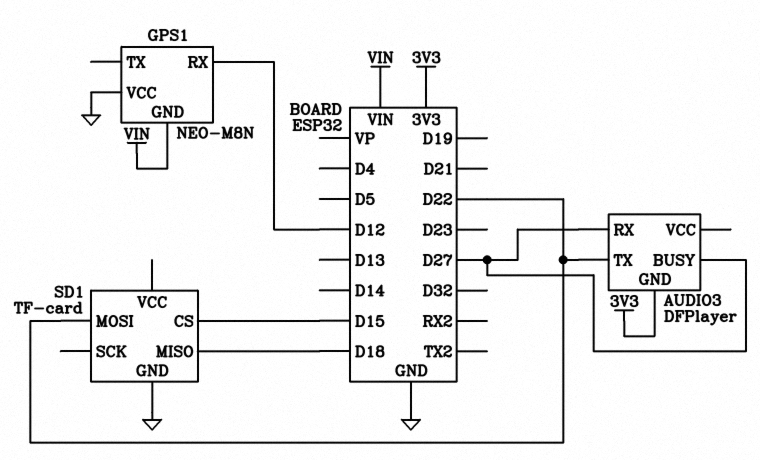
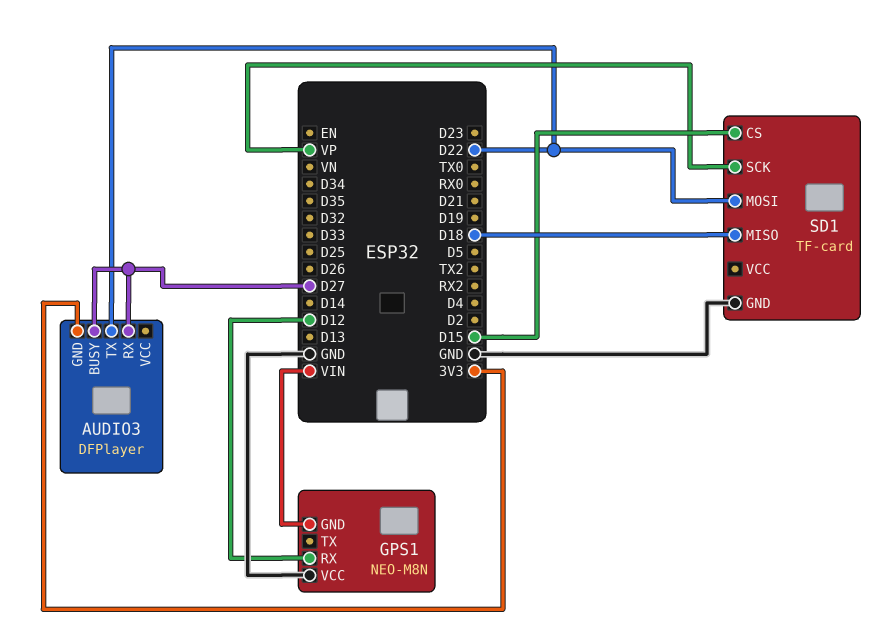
SD1 pin SCK: none -> VP

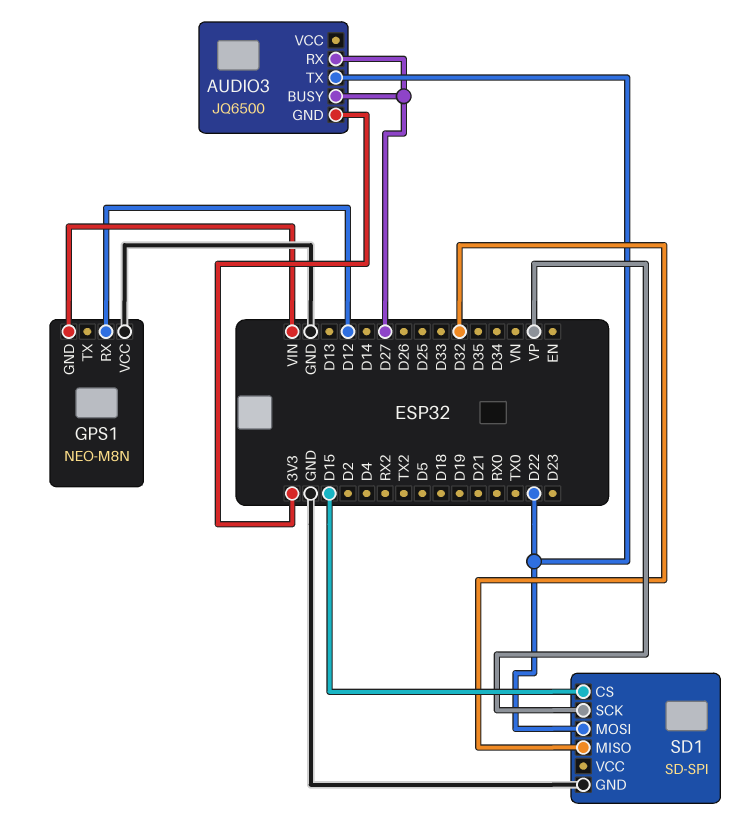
AUDIO3: DFPlayer -> JQ6500
SD1: TF-card -> SD-SPI
SD1 pin MISO: D18 -> D32

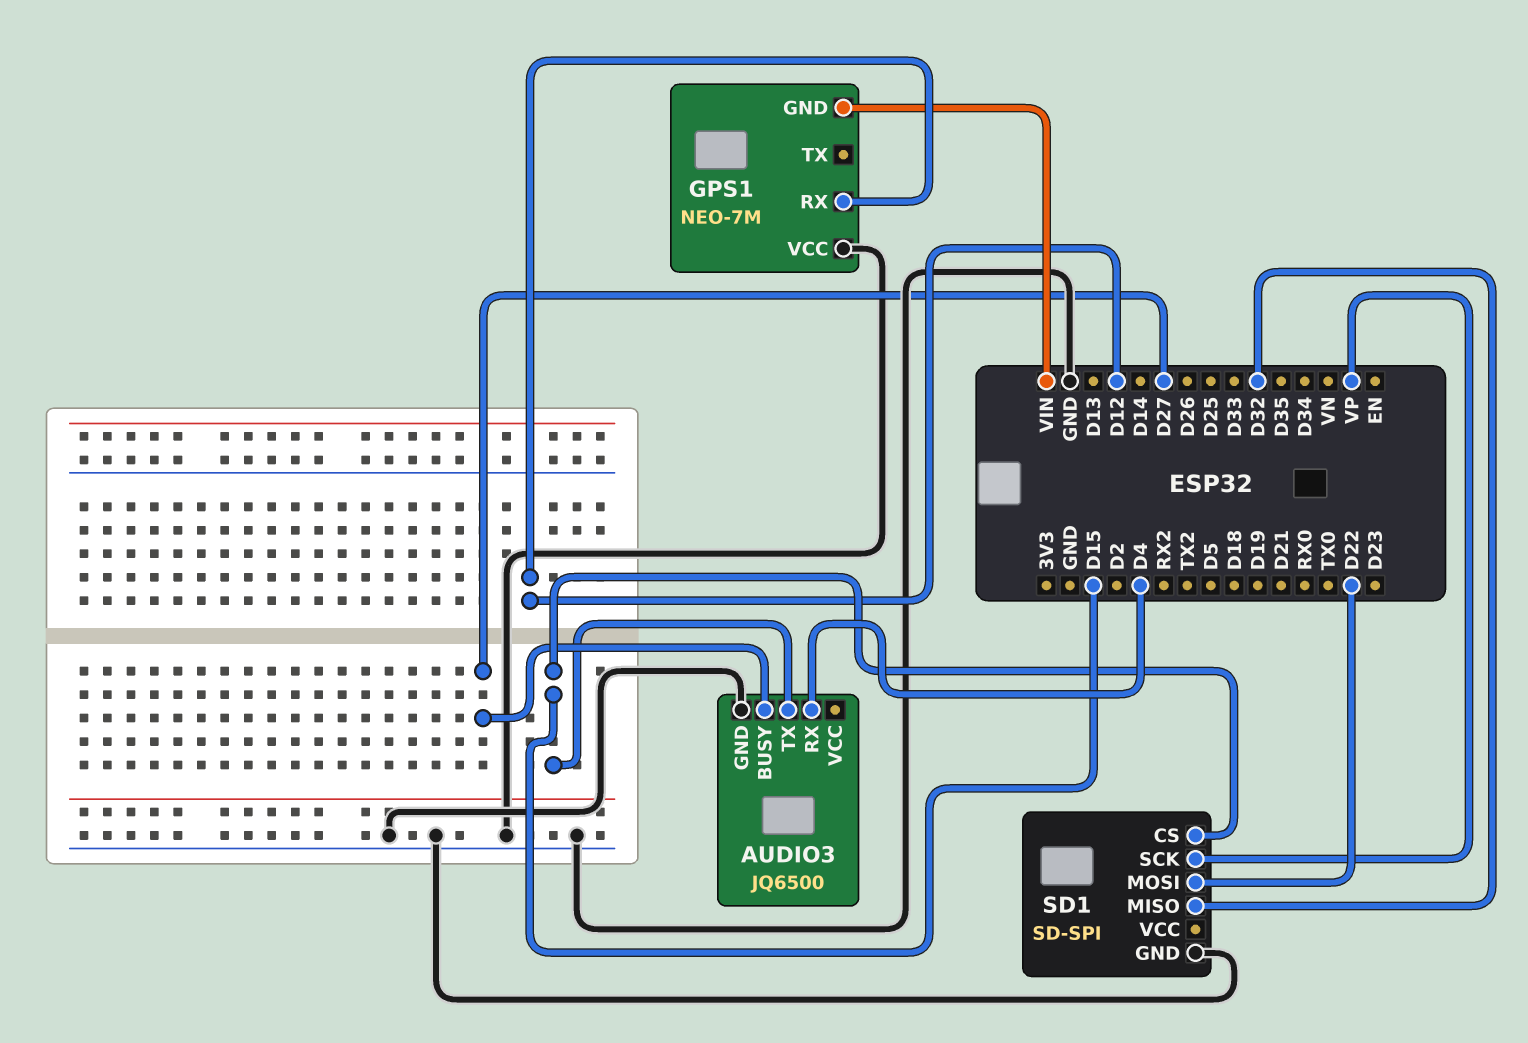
AUDIO3 pin GND: 3V3 -> GND
AUDIO3 pin RX: D27 -> D4
AUDIO3 pin TX: D22 -> D15
GPS1: NEO-M8N -> NEO-7M

